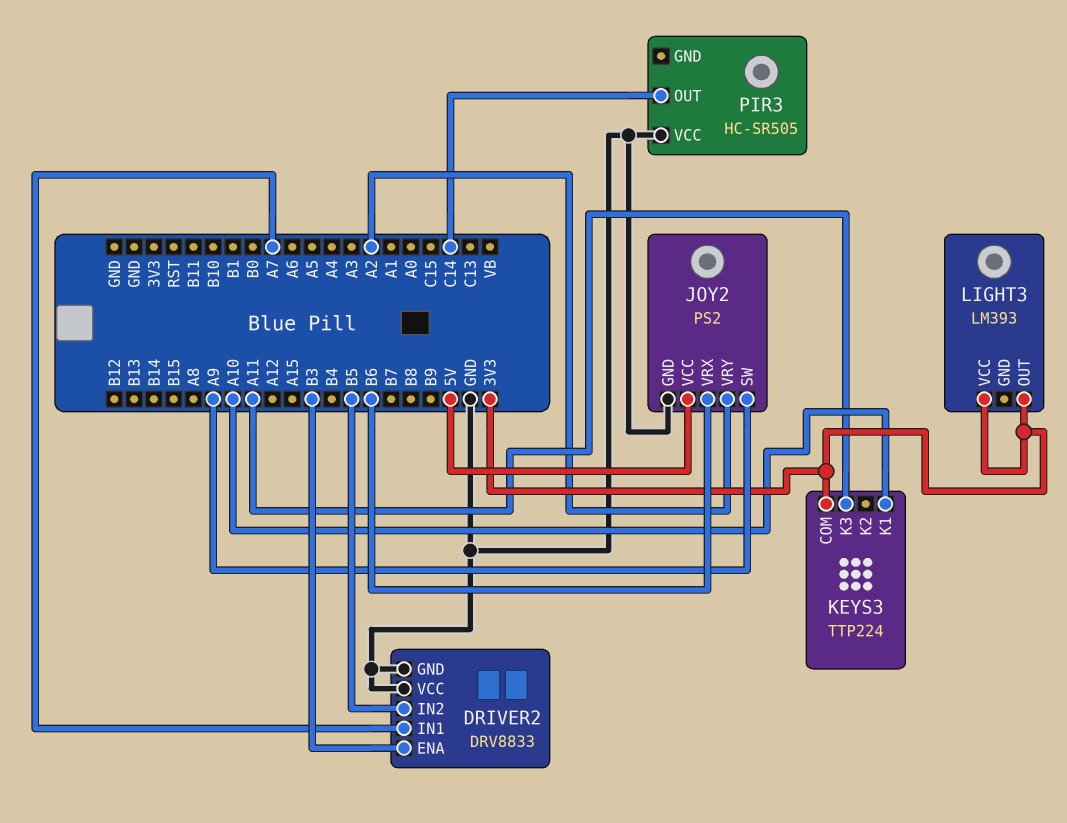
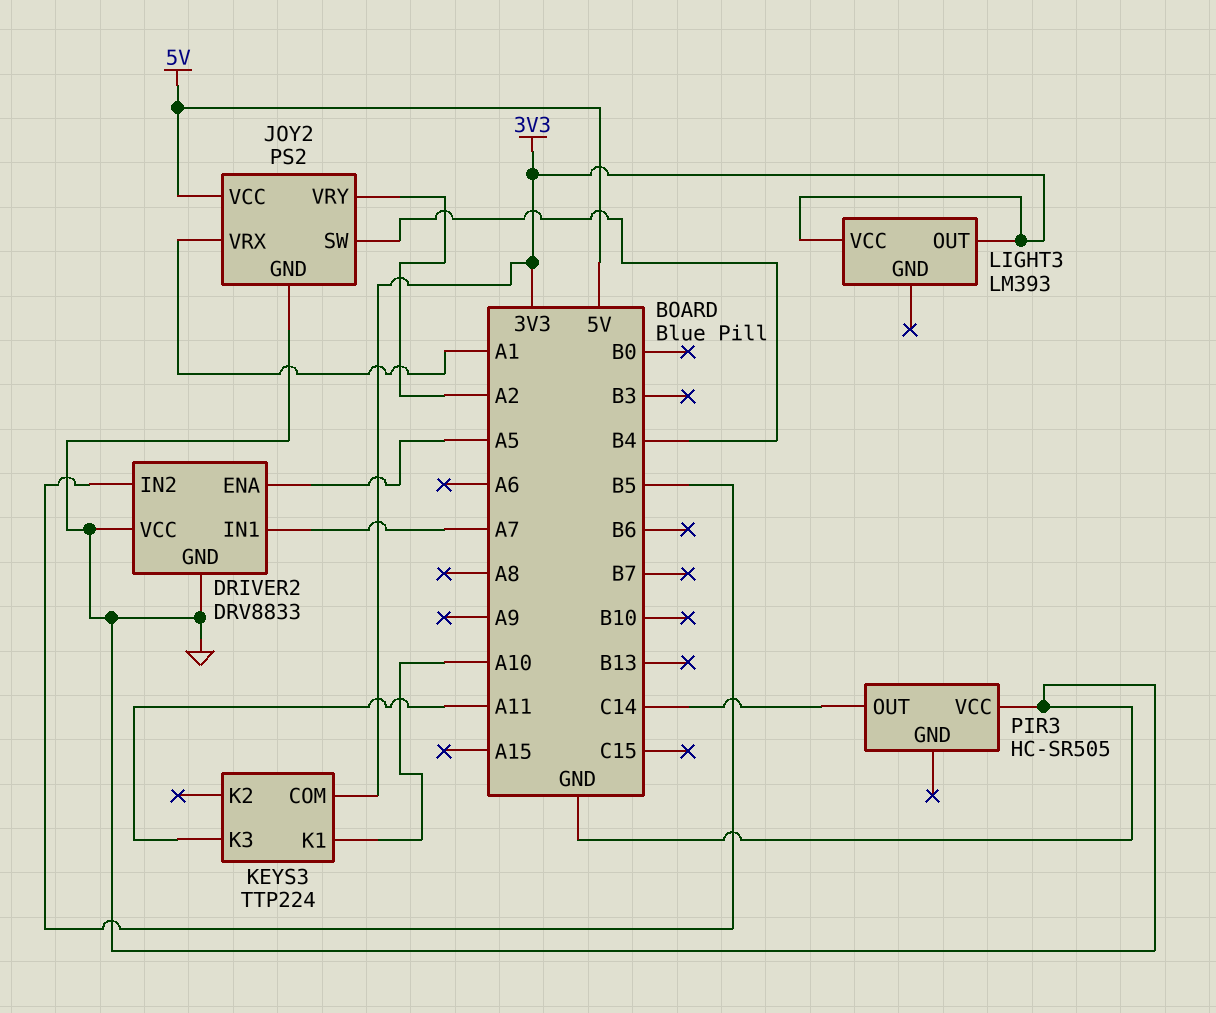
DRIVER2 pin ENA: B3 -> A5
JOY2 pin SW: A9 -> B4
JOY2 pin VRX: B6 -> A1

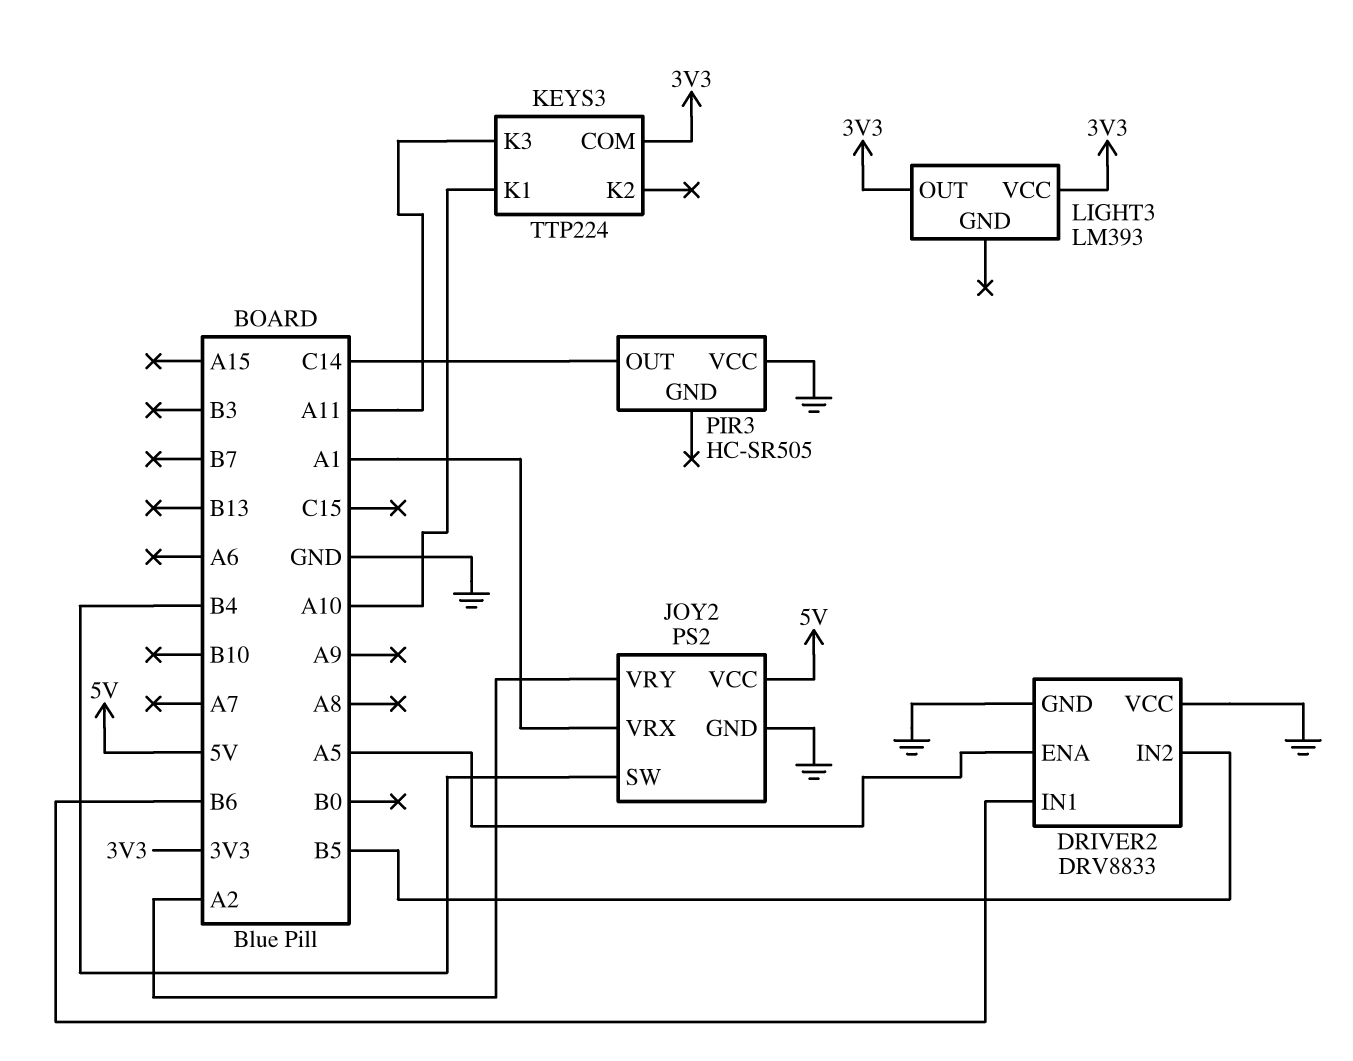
DRIVER2 pin IN1: A7 -> B6

